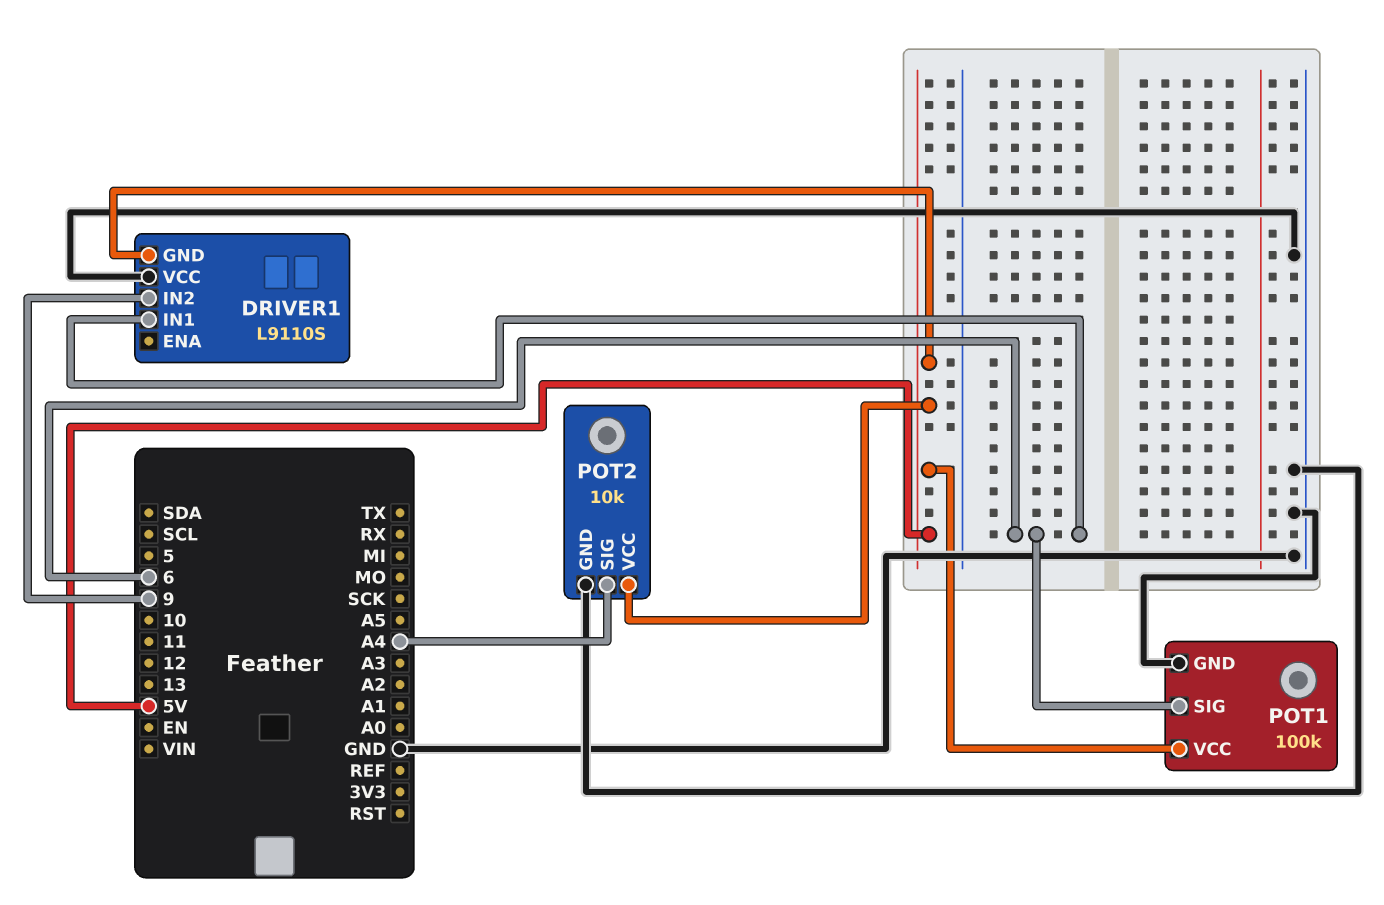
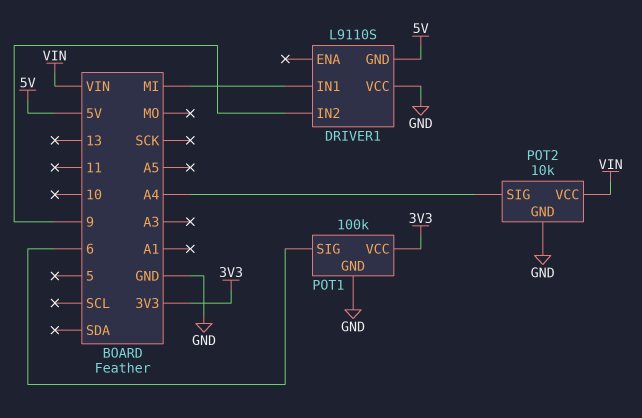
DRIVER1 pin IN1: 6 -> MI
POT1 pin VCC: 5V -> 3V3
POT2 pin VCC: 5V -> VIN

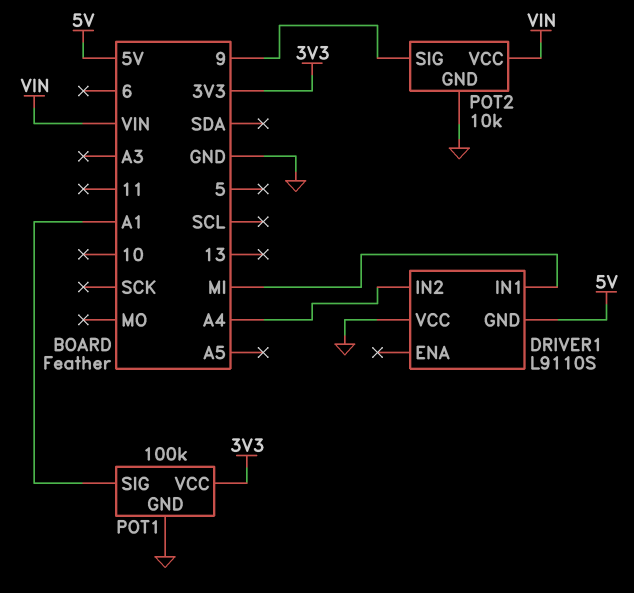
DRIVER1 pin IN2: 9 -> A4
POT1 pin SIG: 6 -> A1
POT2 pin SIG: A4 -> 9

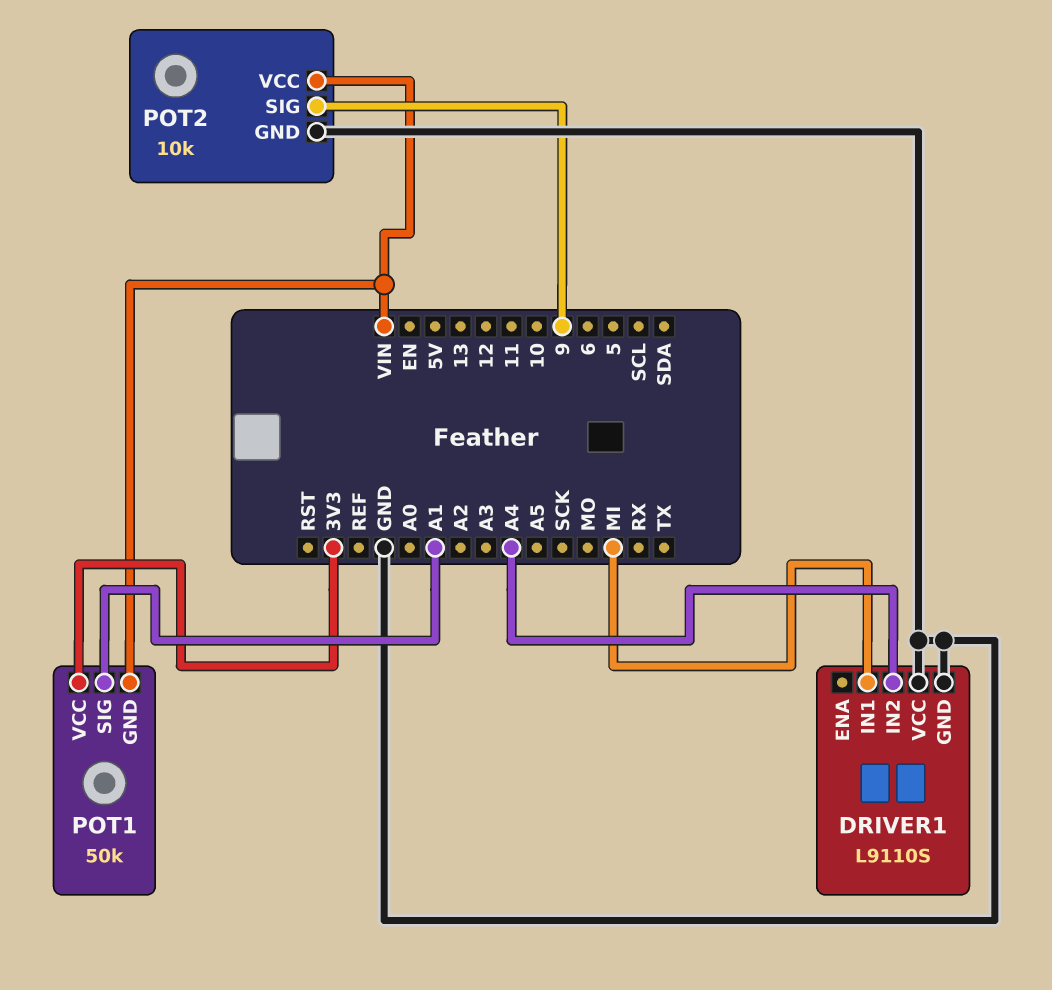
DRIVER1 pin GND: 5V -> GND
POT1: 100k -> 50k
POT1 pin GND: GND -> VIN

